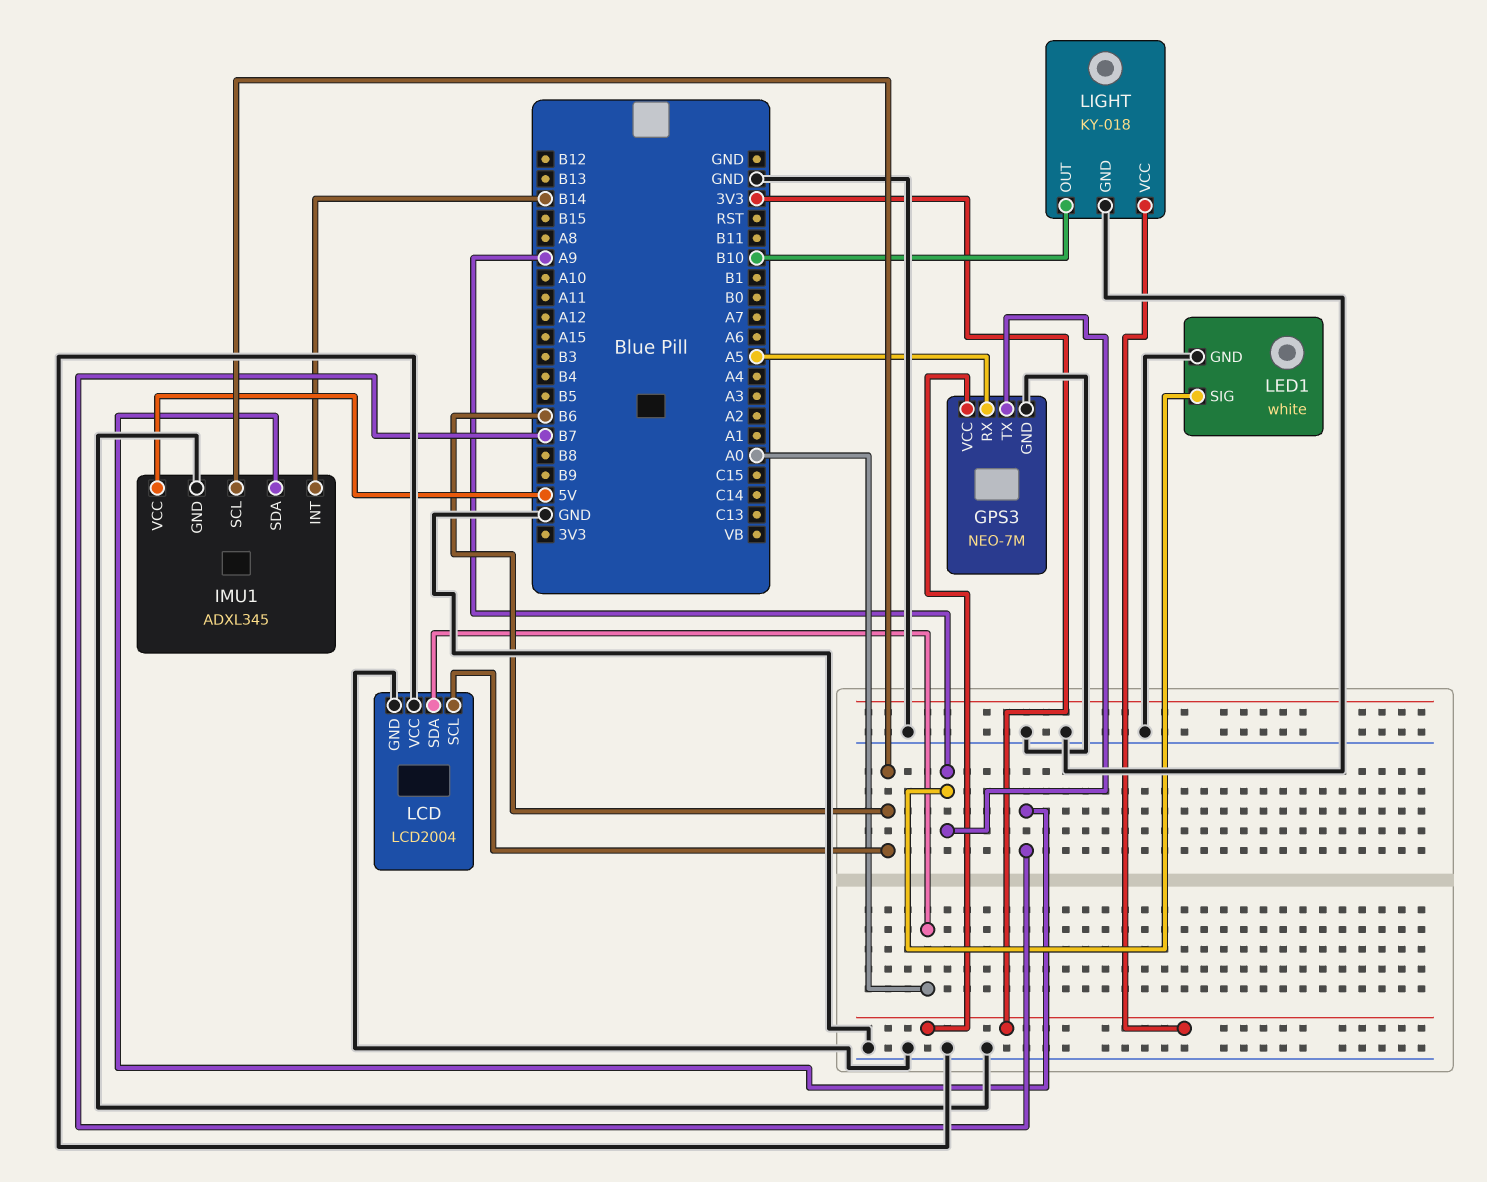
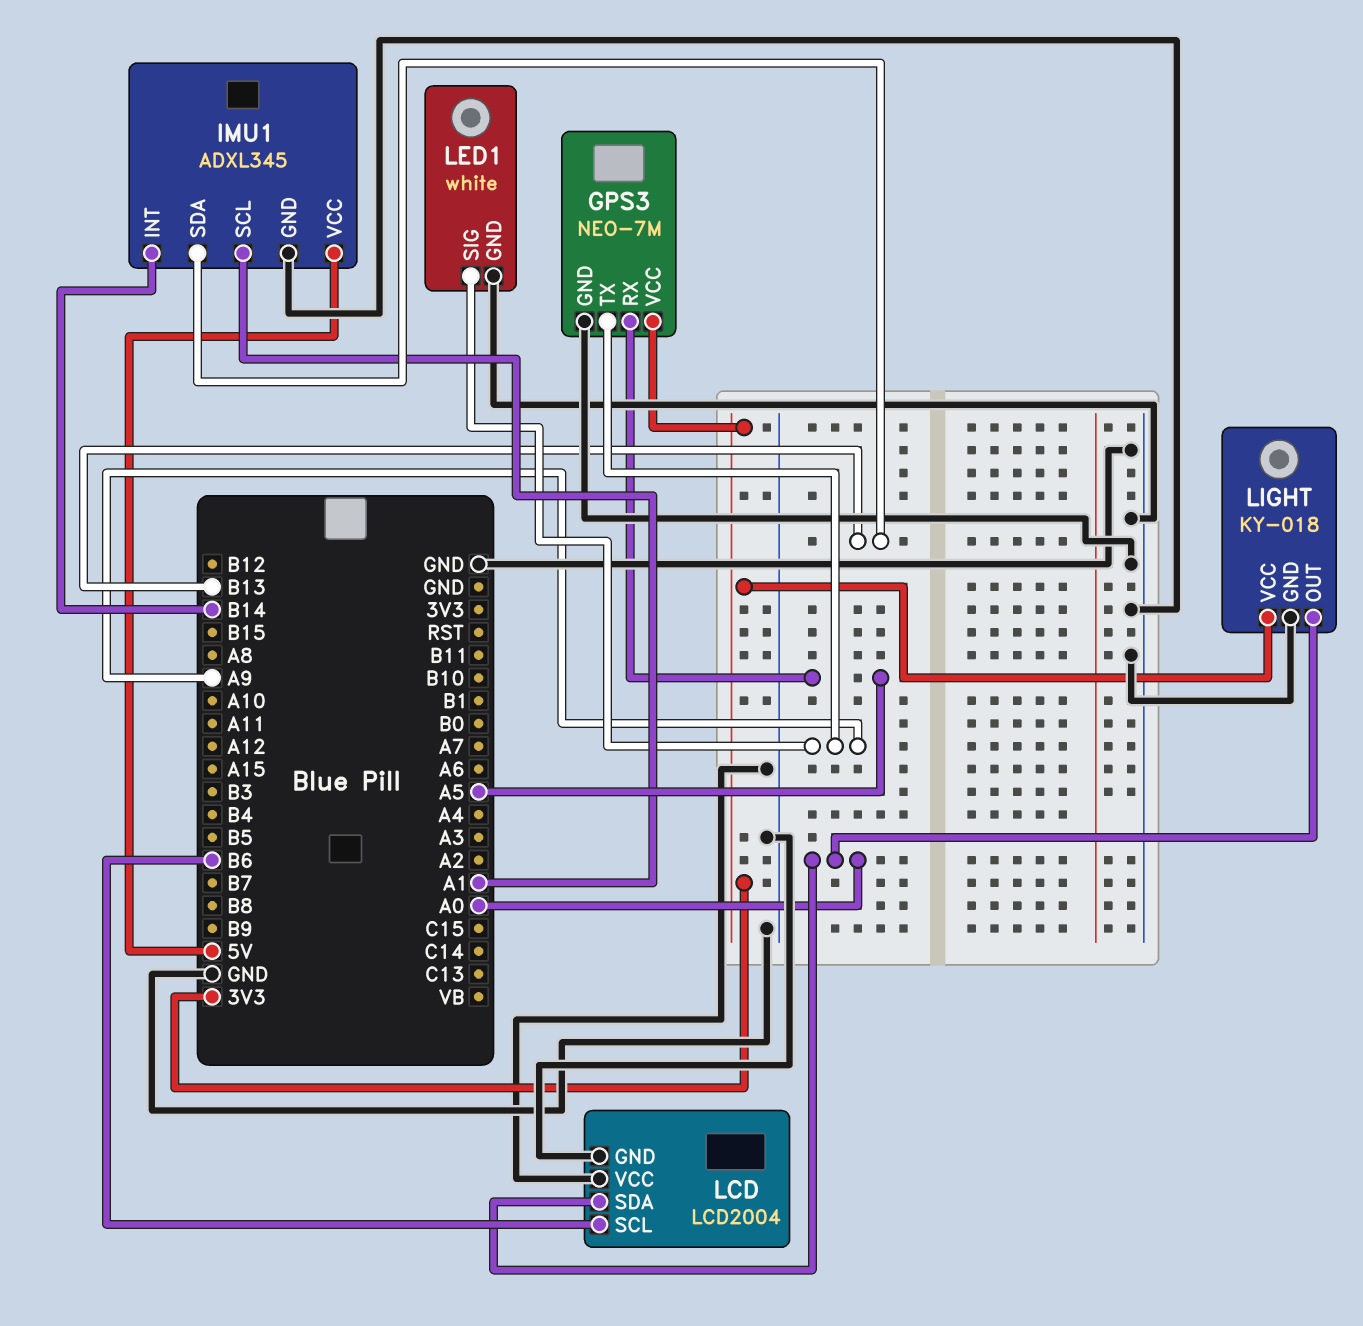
IMU1 pin SCL: B6 -> A1
IMU1 pin SDA: B7 -> B13
LIGHT pin OUT: B10 -> A0

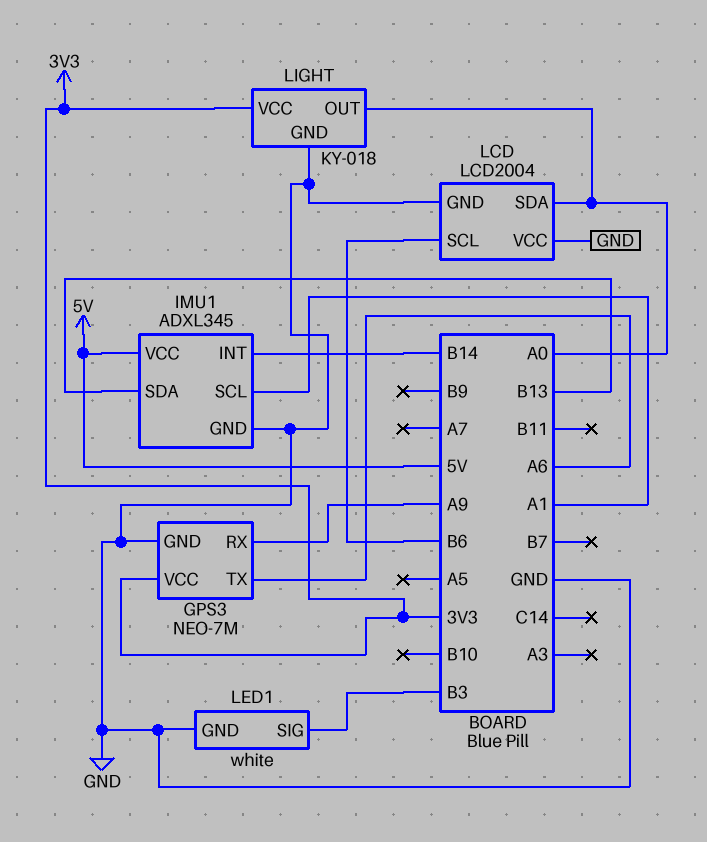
GPS3 pin RX: A5 -> A9
GPS3 pin TX: A9 -> A6
LED1 pin SIG: A9 -> B3

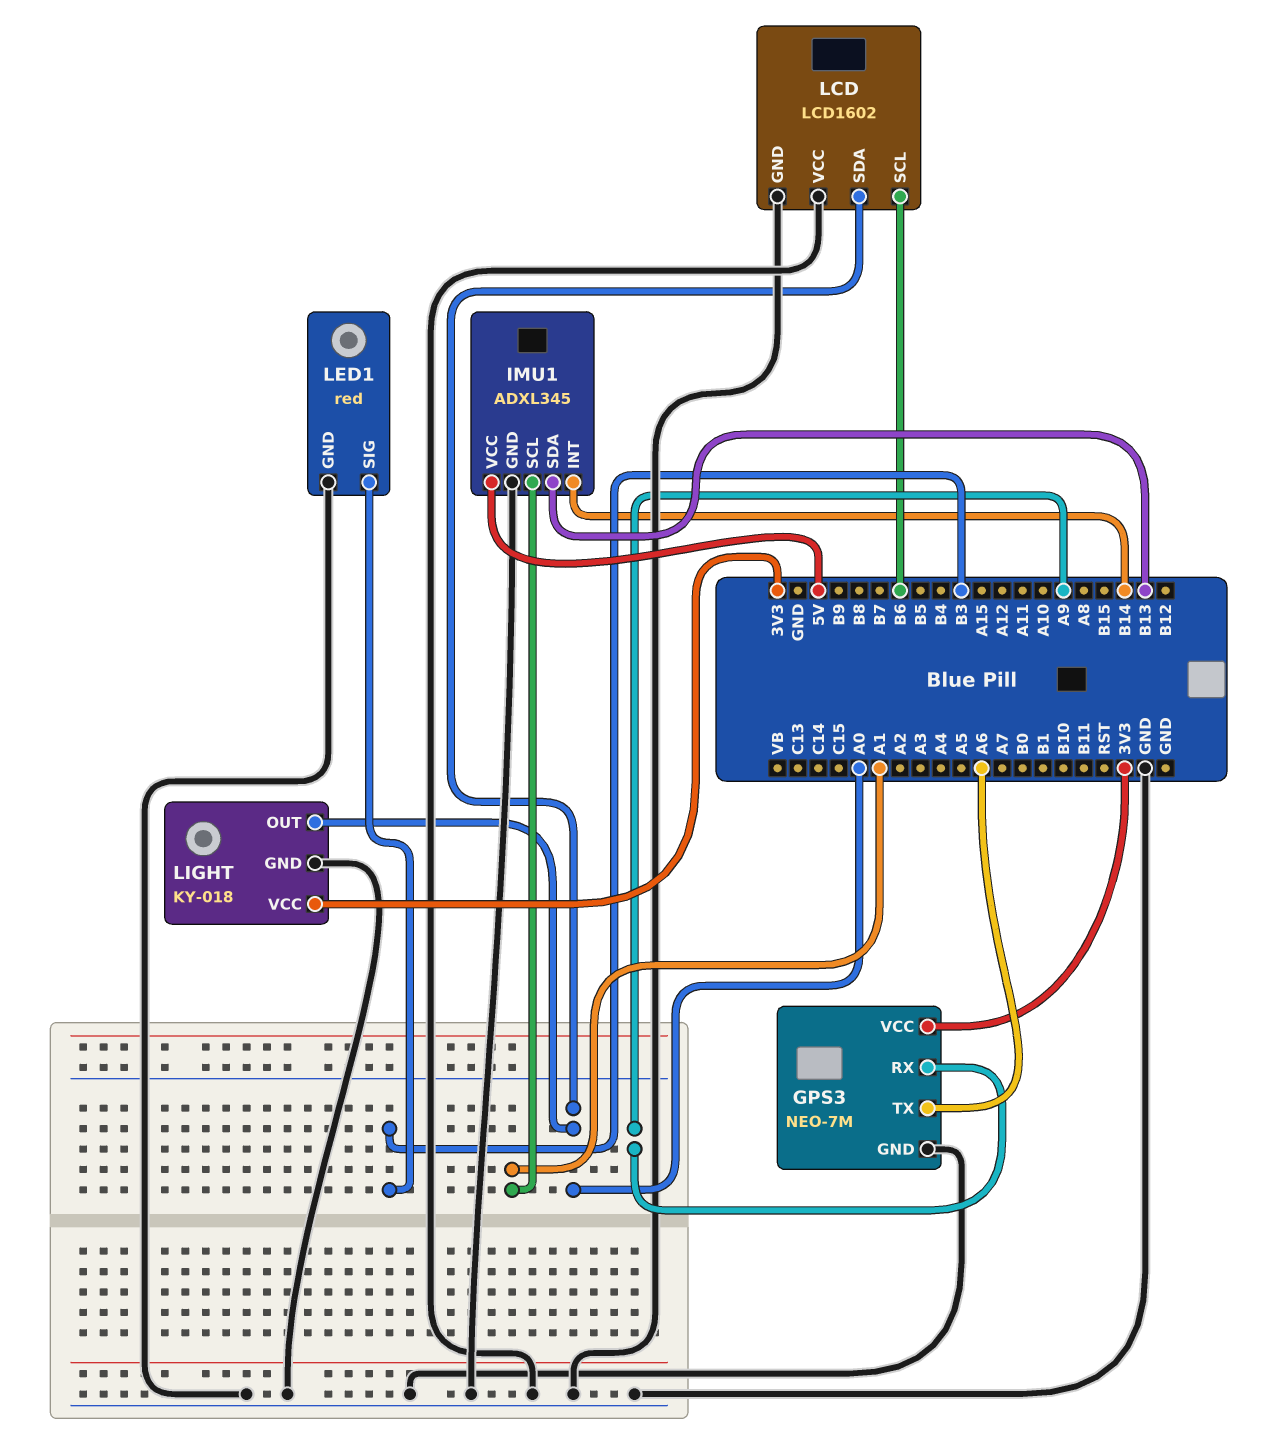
LCD: LCD2004 -> LCD1602
LED1: white -> red

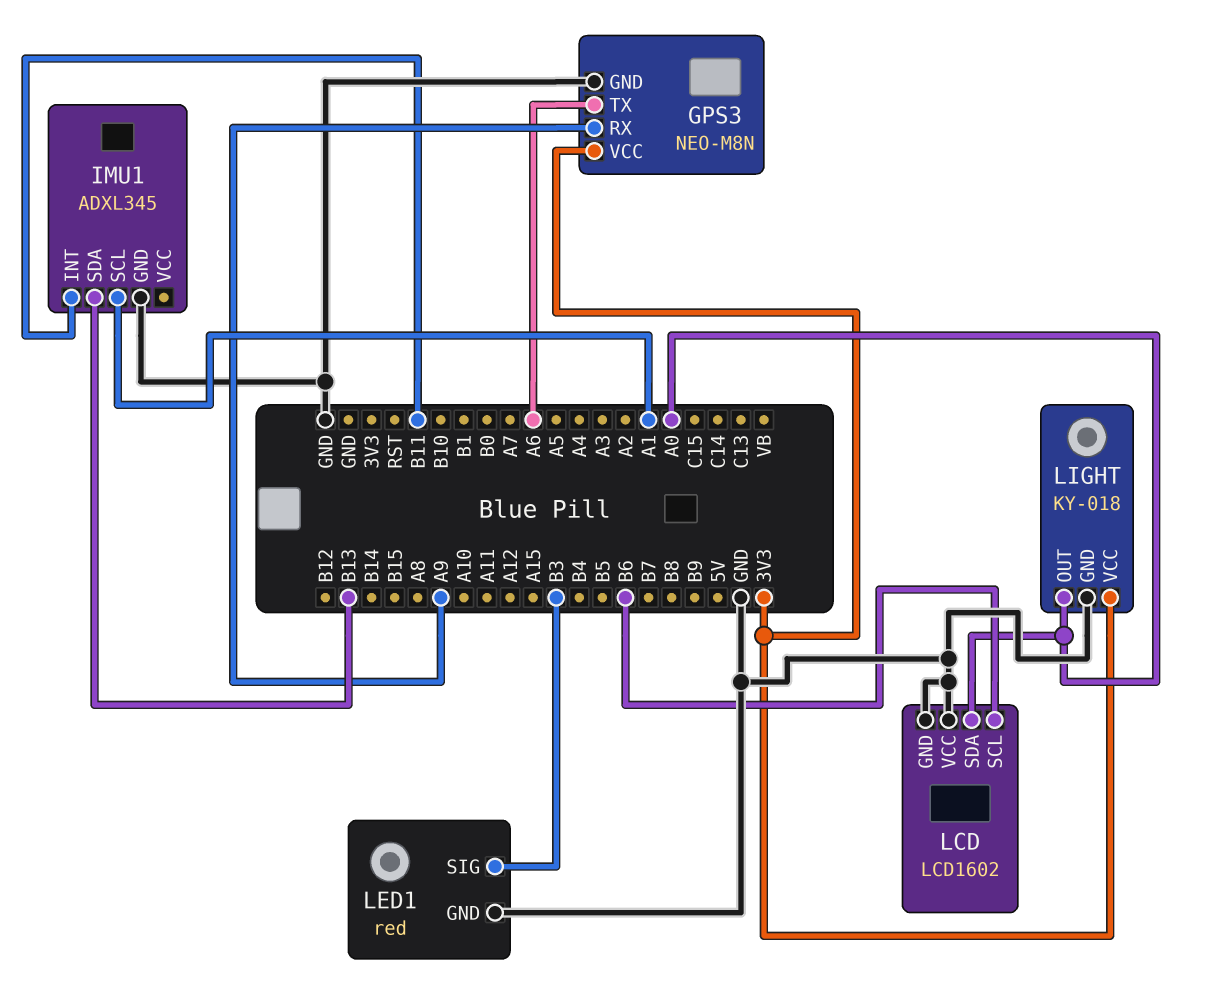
GPS3: NEO-7M -> NEO-M8N
IMU1 pin INT: B14 -> B11
IMU1 pin VCC: 5V -> none

